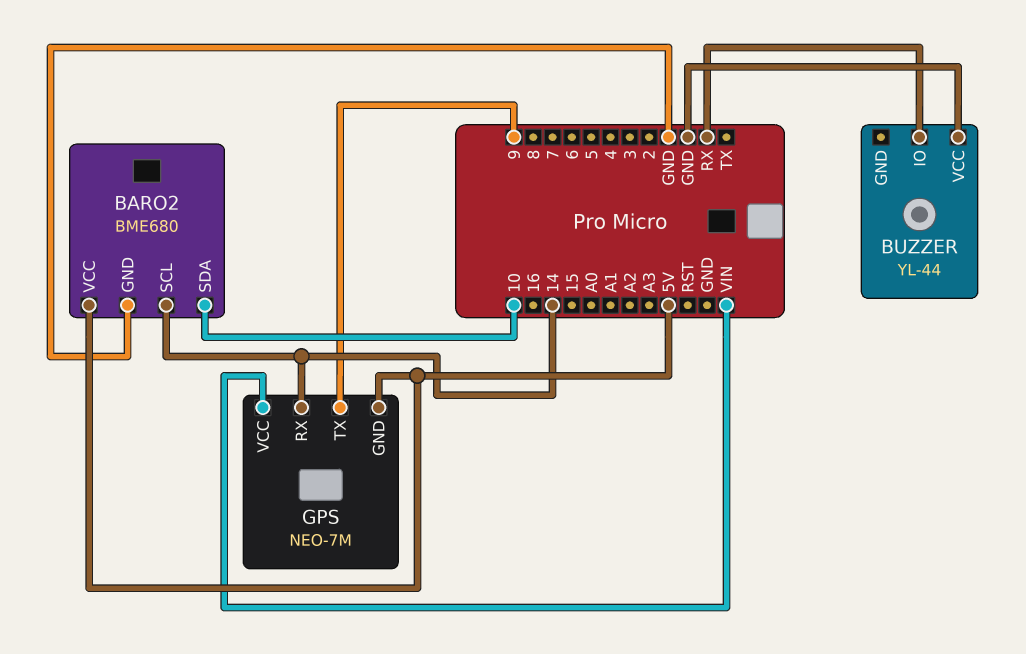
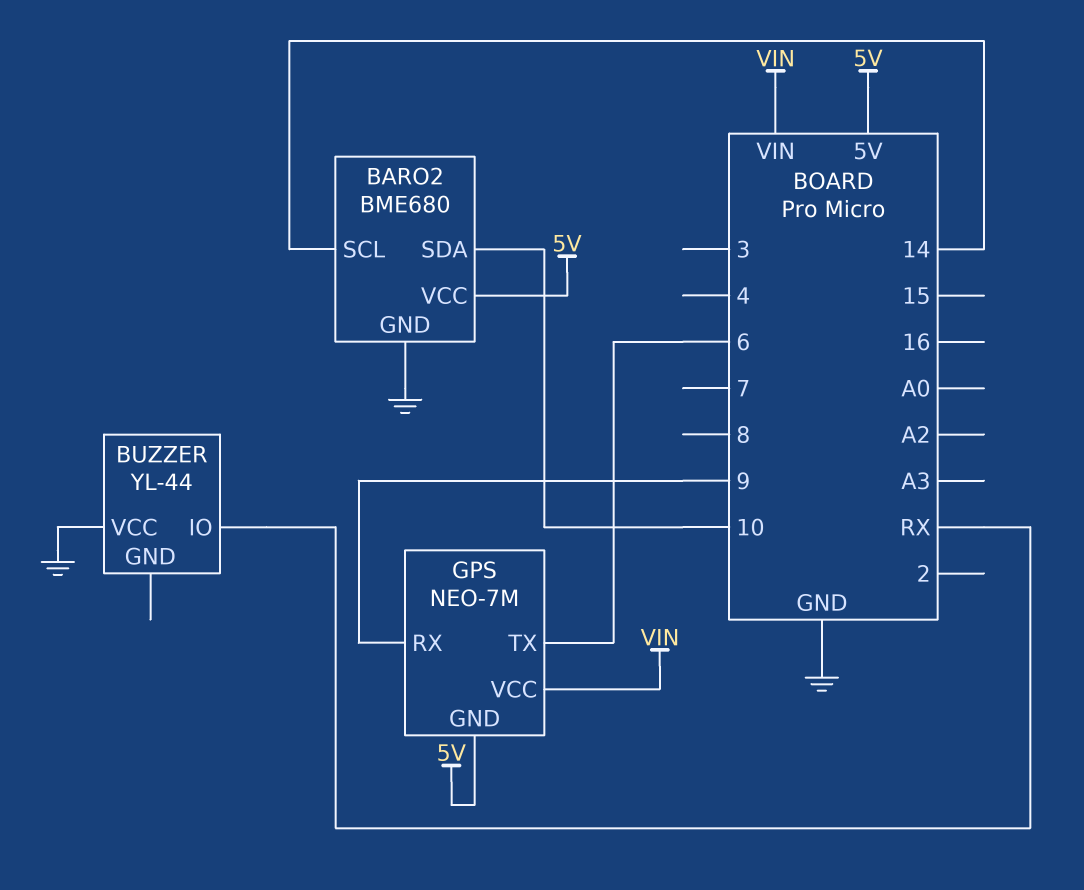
GPS pin RX: 14 -> 9
GPS pin TX: 9 -> 6

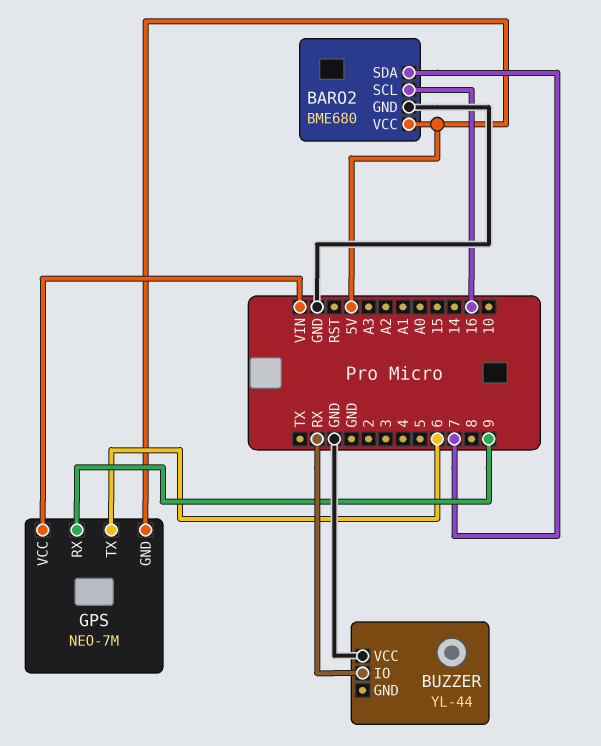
BARO2 pin SCL: 14 -> 16
BARO2 pin SDA: 10 -> 7

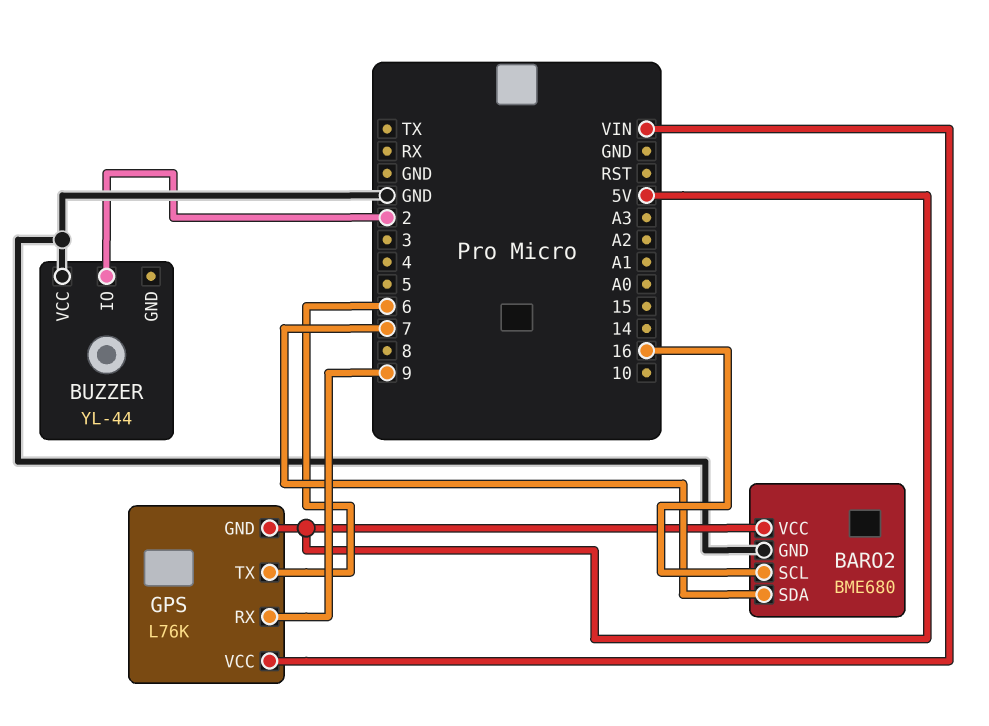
BUZZER pin IO: RX -> 2
GPS: NEO-7M -> L76K

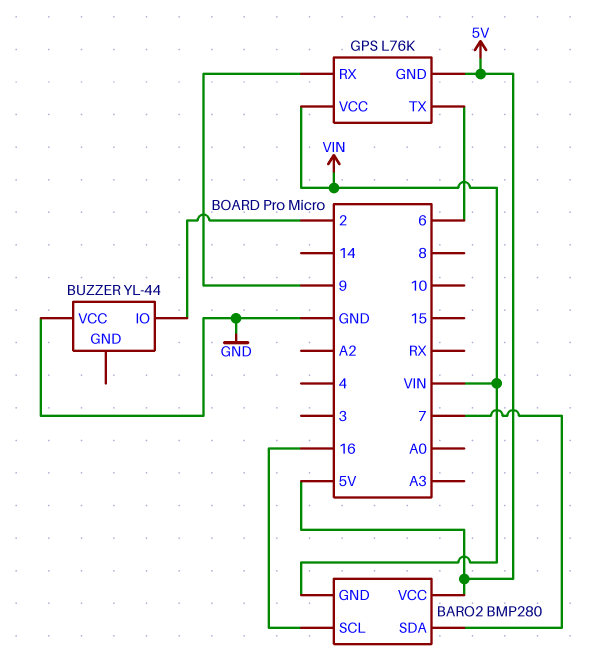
BARO2: BME680 -> BMP280
BARO2 pin GND: GND -> VIN

